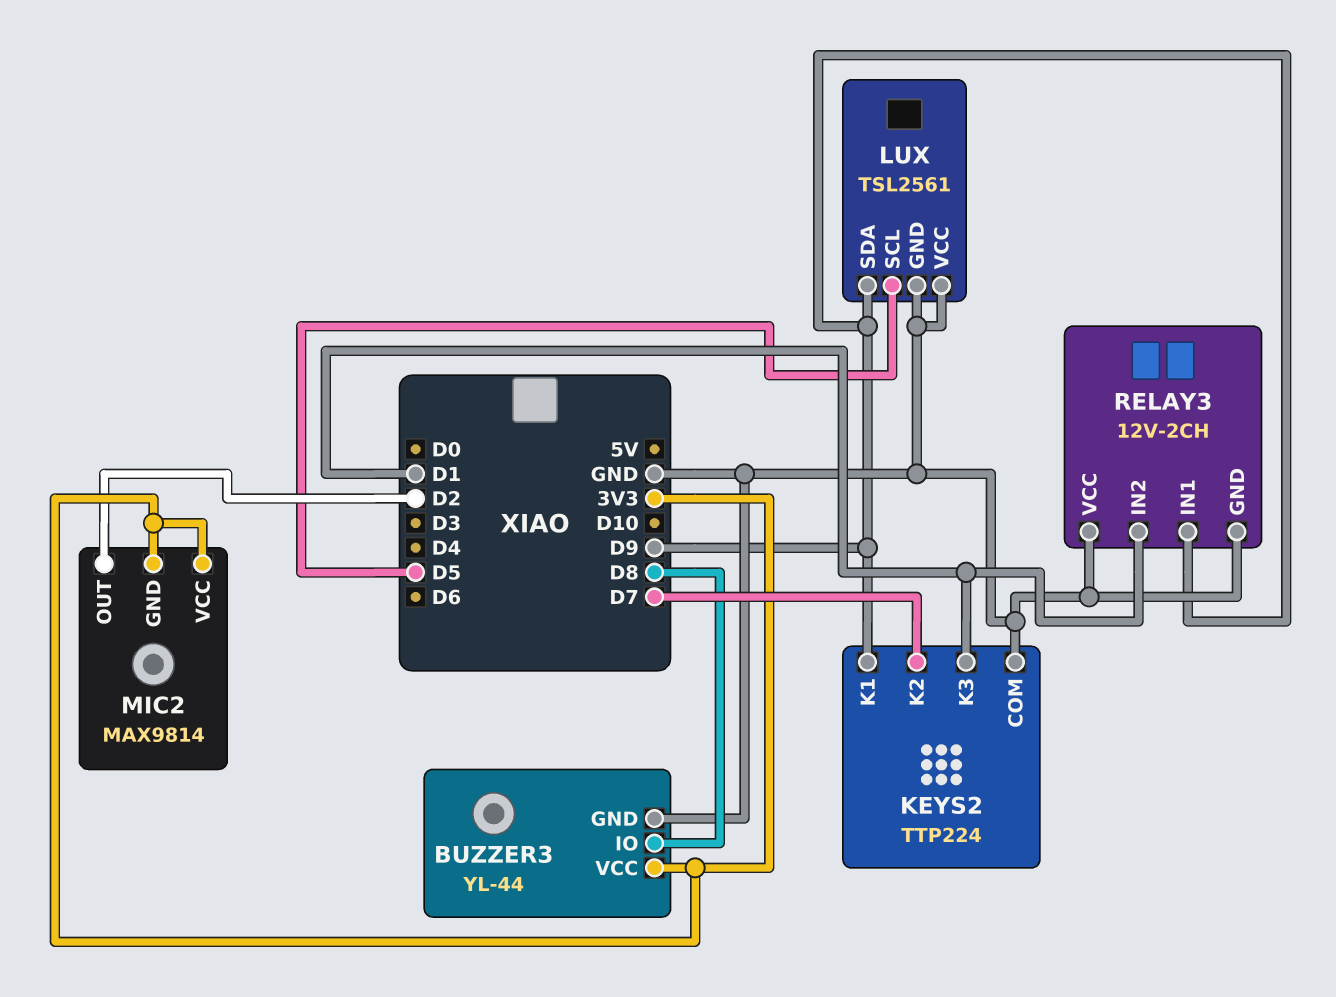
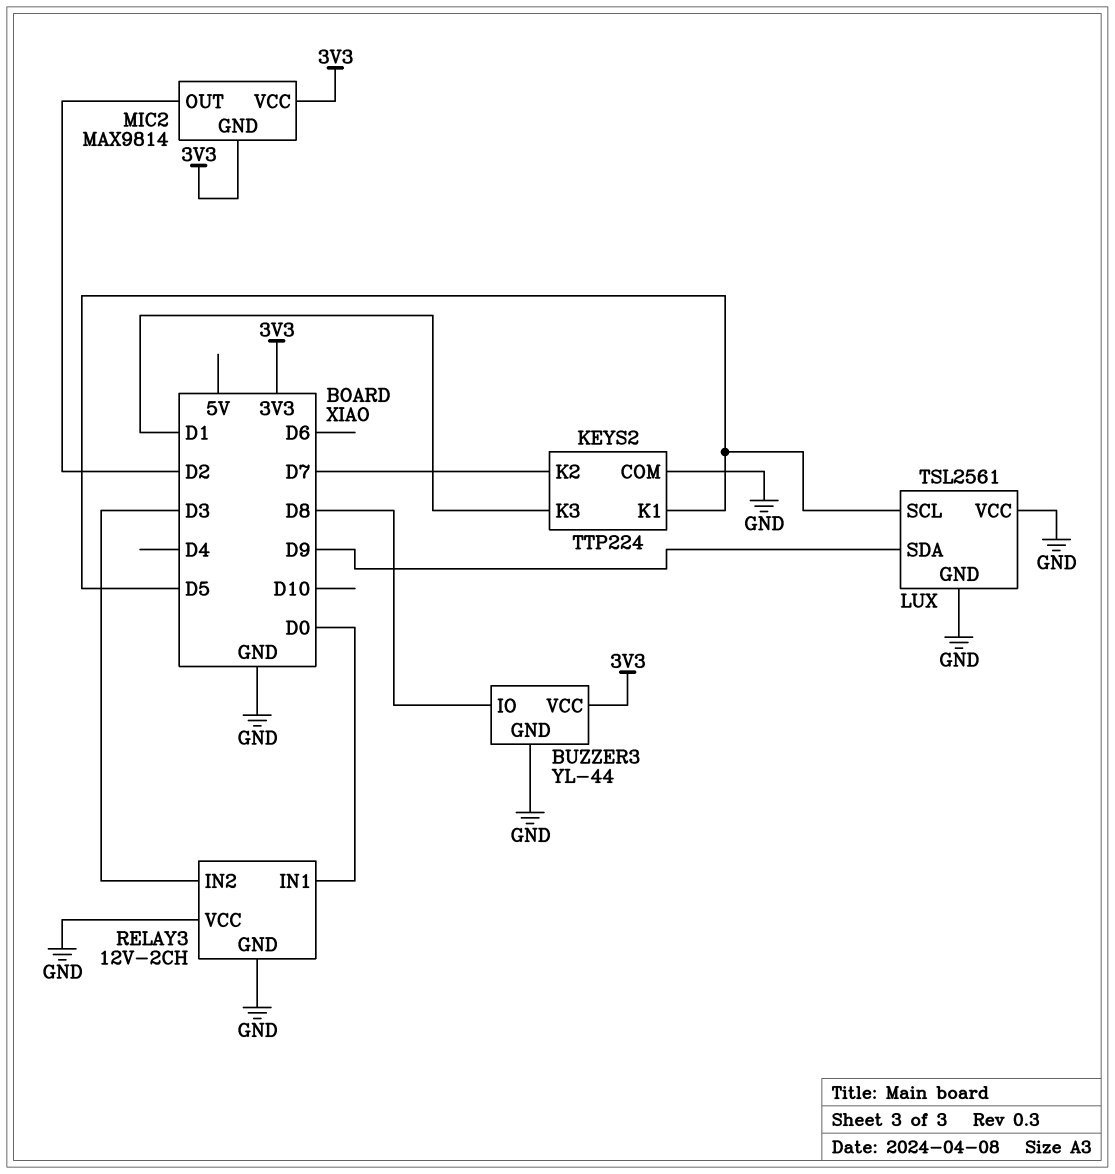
KEYS2 pin K1: D9 -> D5
RELAY3 pin IN1: D9 -> D0
RELAY3 pin IN2: D1 -> D3

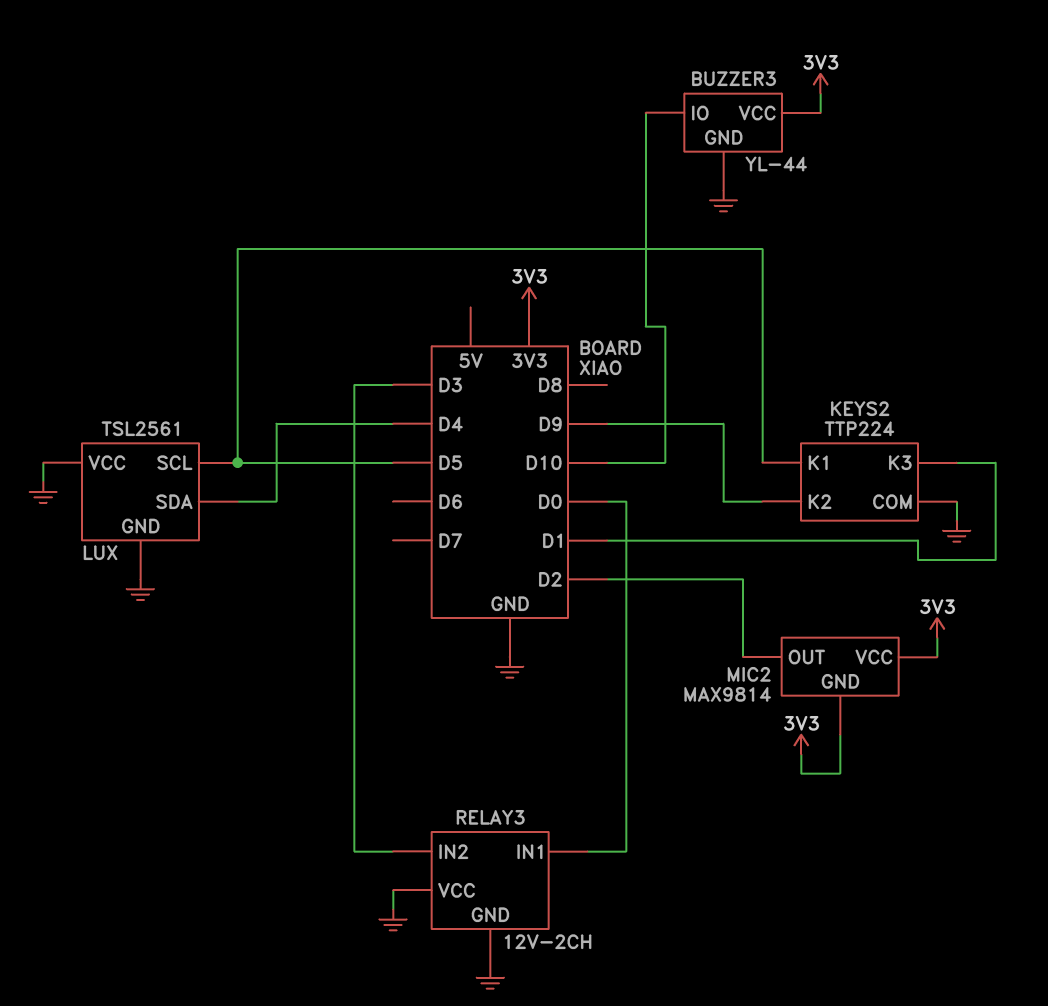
BUZZER3 pin IO: D8 -> D10
KEYS2 pin K2: D7 -> D9
LUX pin SDA: D9 -> D4

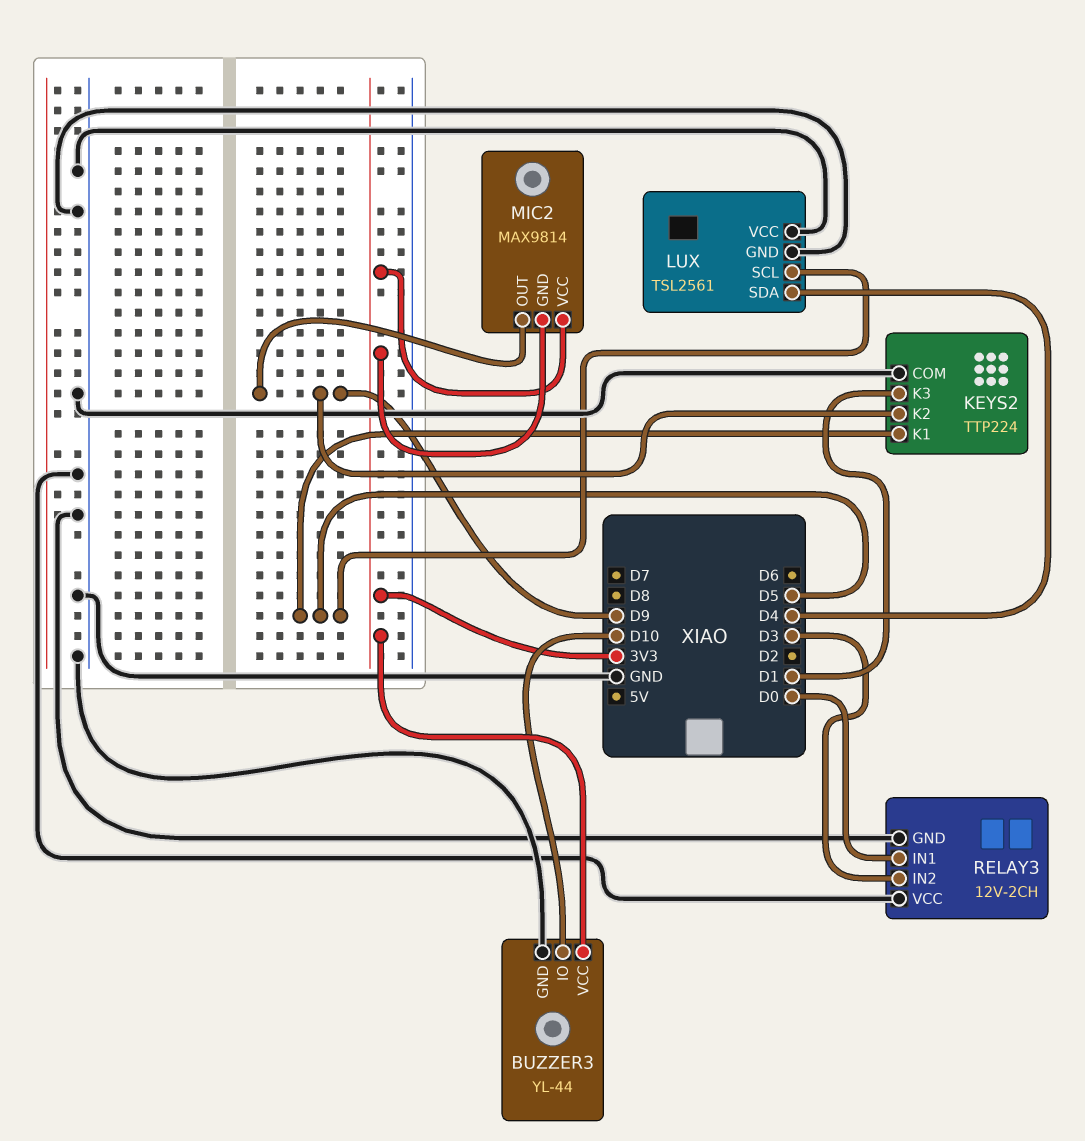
MIC2 pin OUT: D2 -> D9

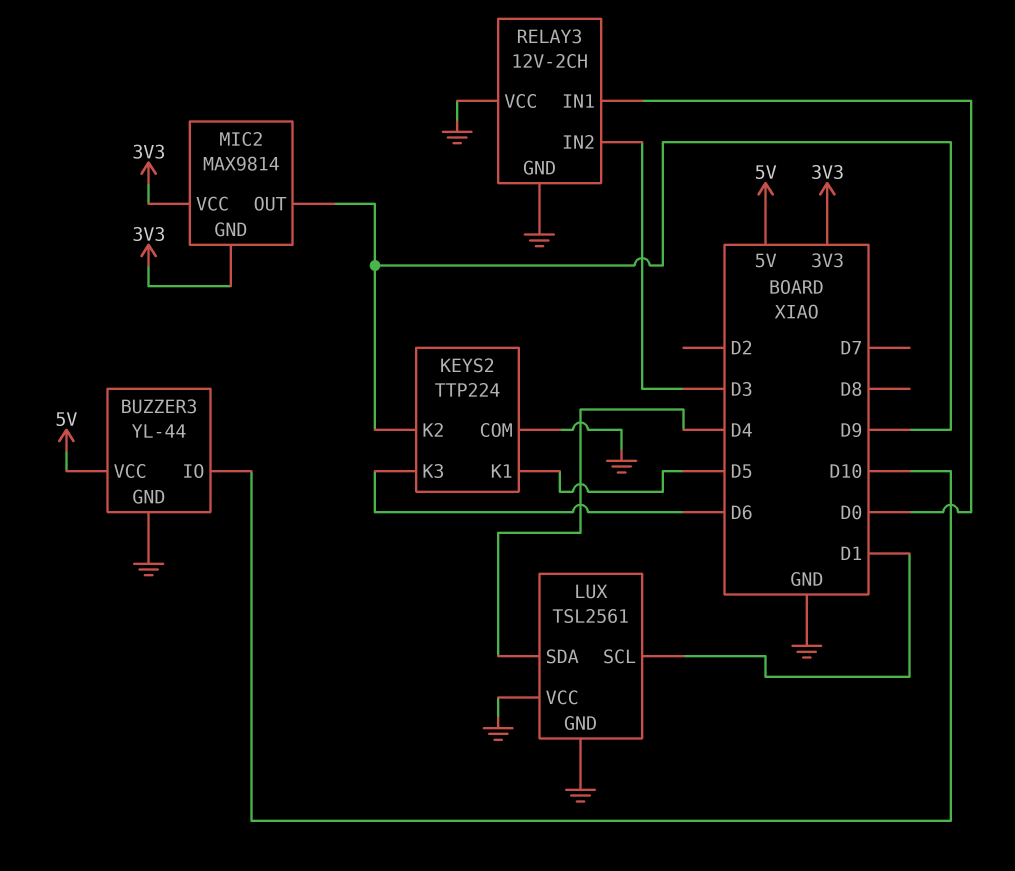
BUZZER3 pin VCC: 3V3 -> 5V
KEYS2 pin K3: D1 -> D6
LUX pin SCL: D5 -> D1

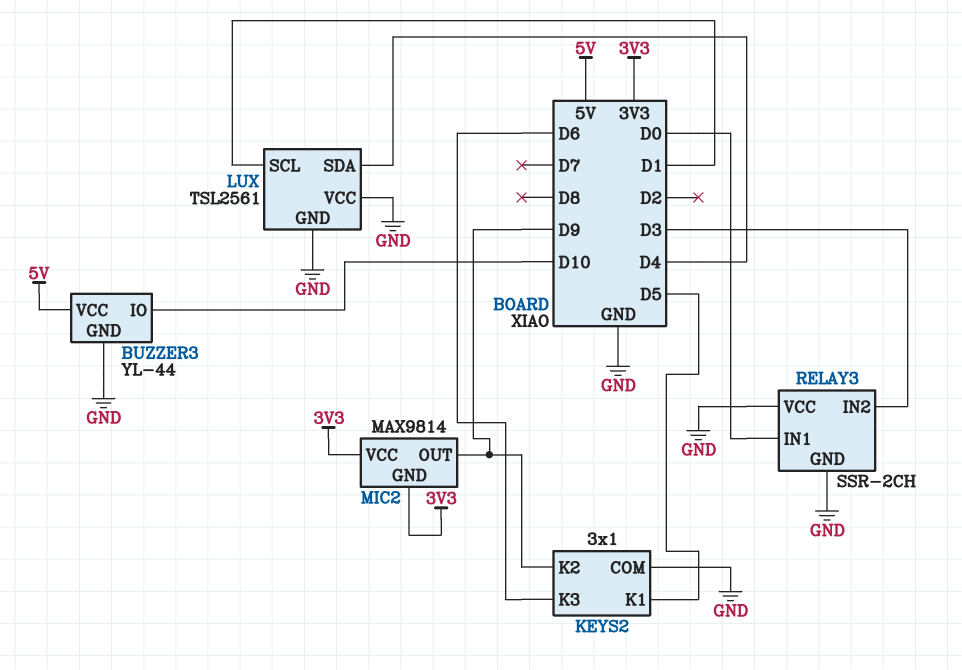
KEYS2: TTP224 -> 3x1
RELAY3: 12V-2CH -> SSR-2CH

